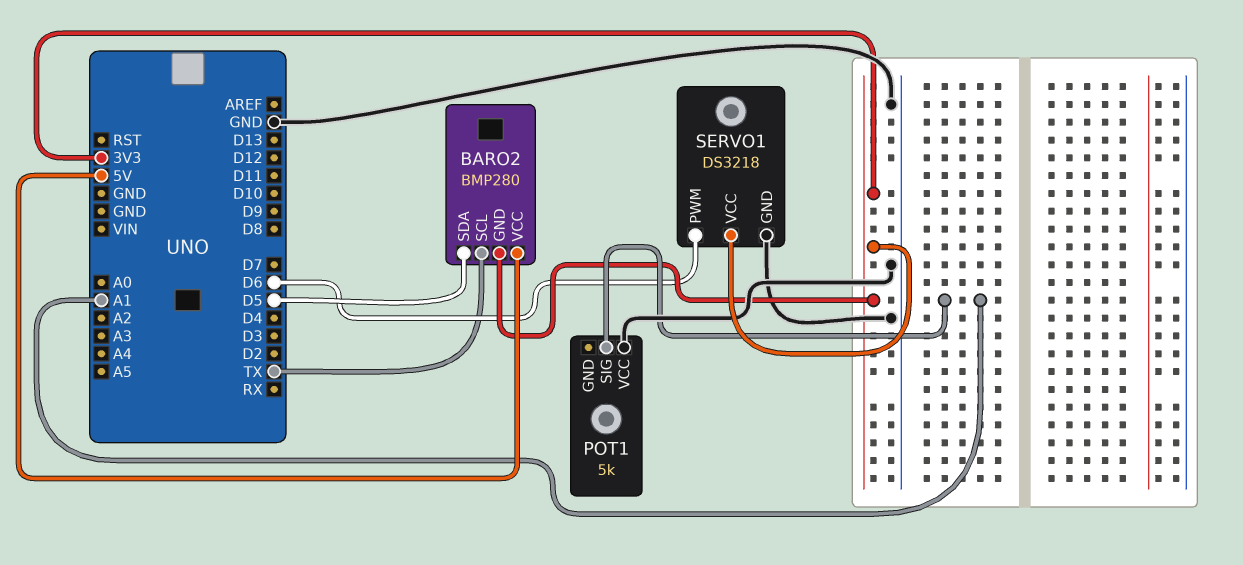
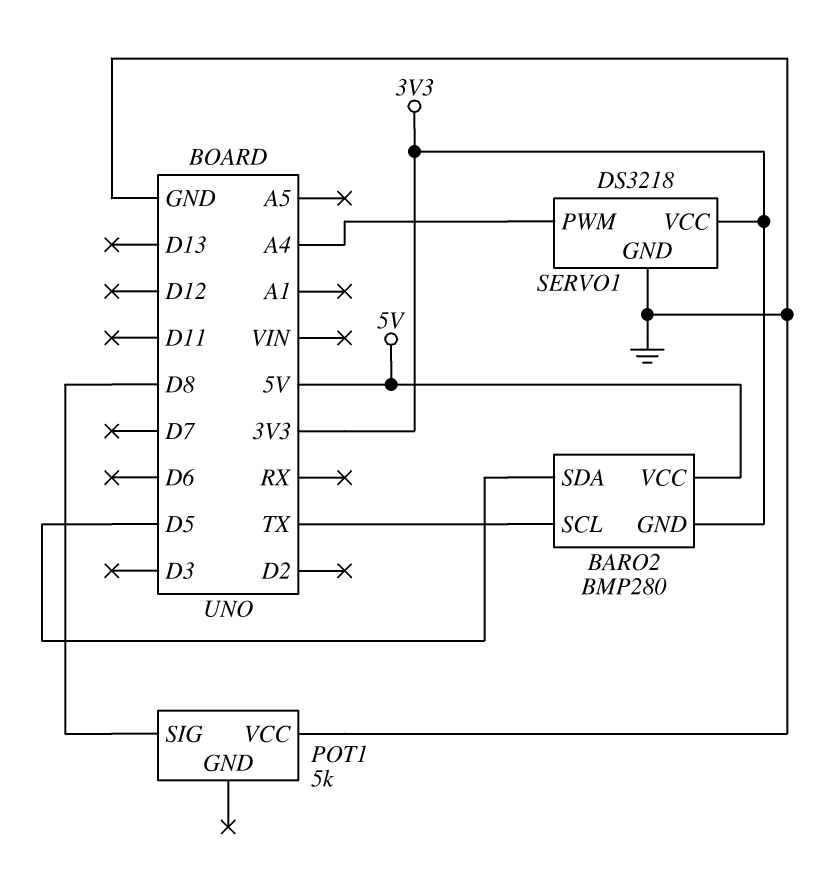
POT1 pin SIG: A1 -> D8
SERVO1 pin PWM: D6 -> A4

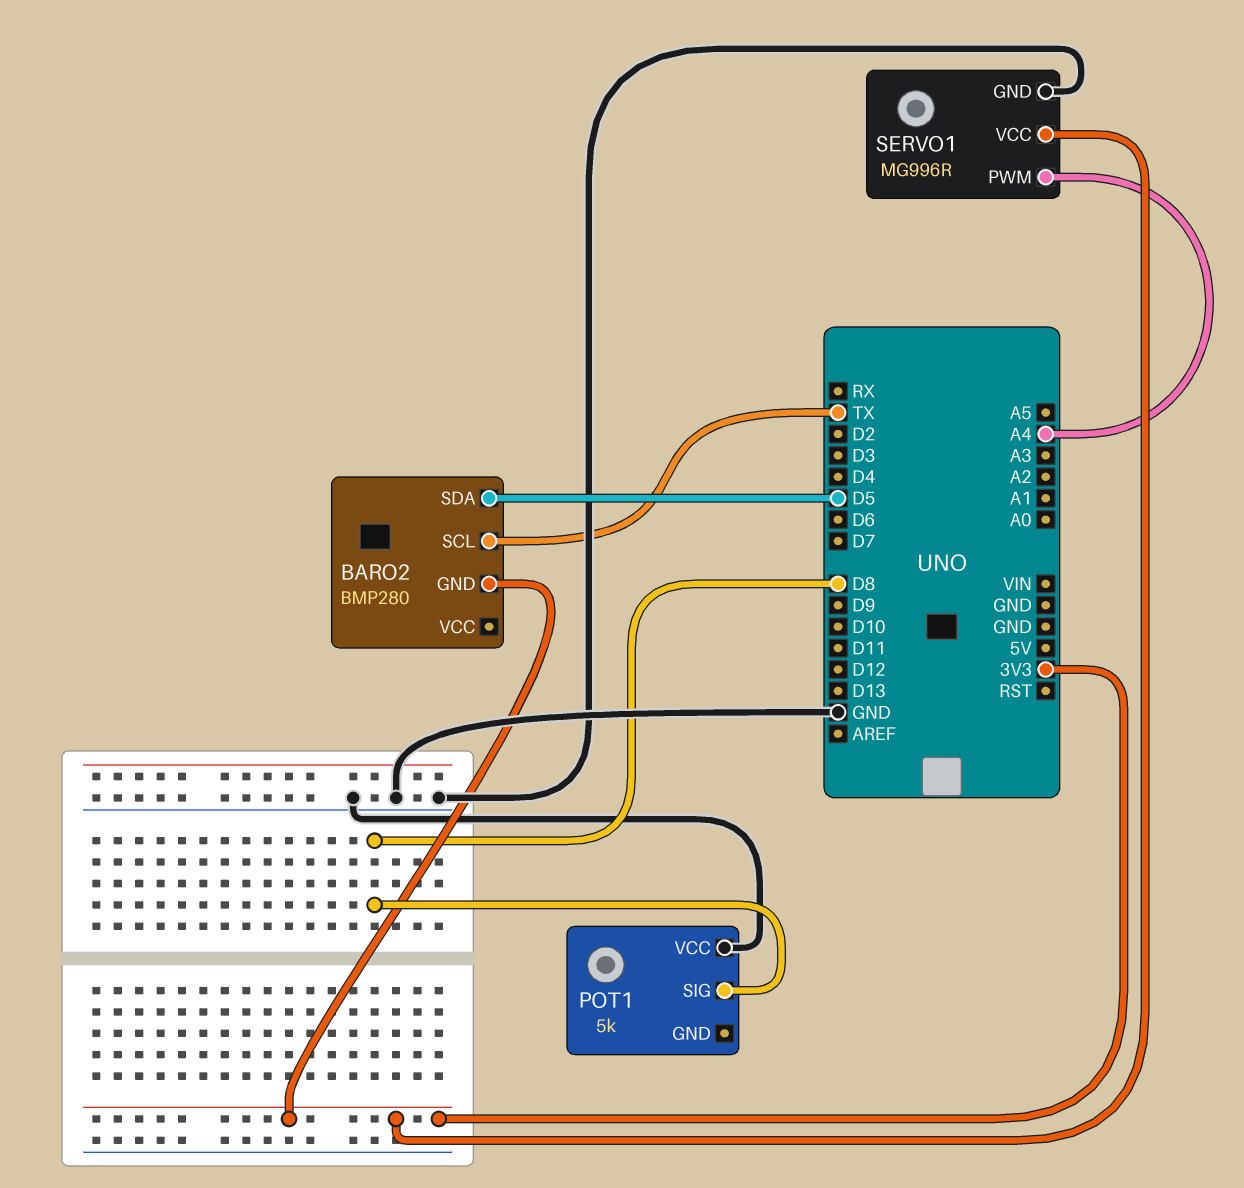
BARO2 pin VCC: 5V -> none
SERVO1: DS3218 -> MG996R

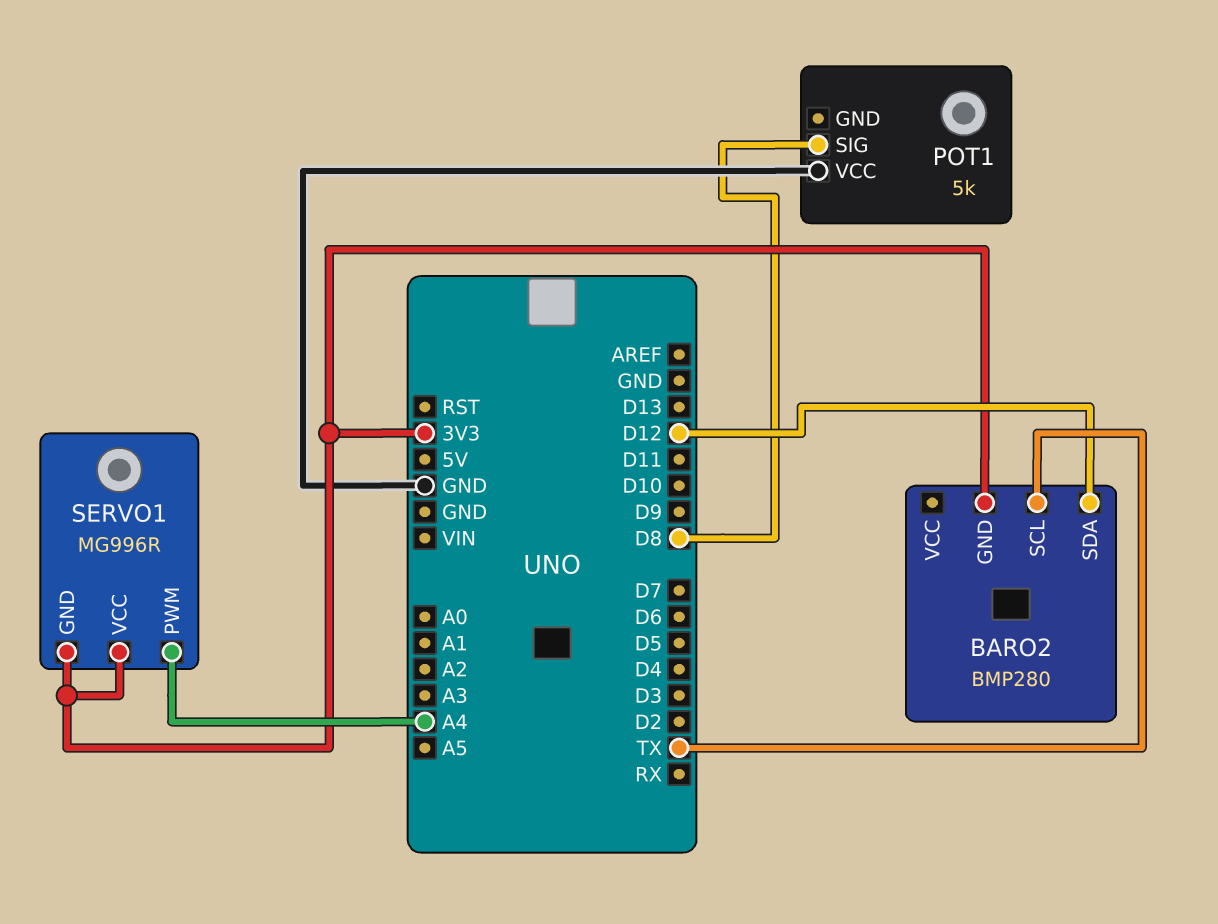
BARO2 pin SDA: D5 -> D12
SERVO1 pin GND: GND -> 3V3

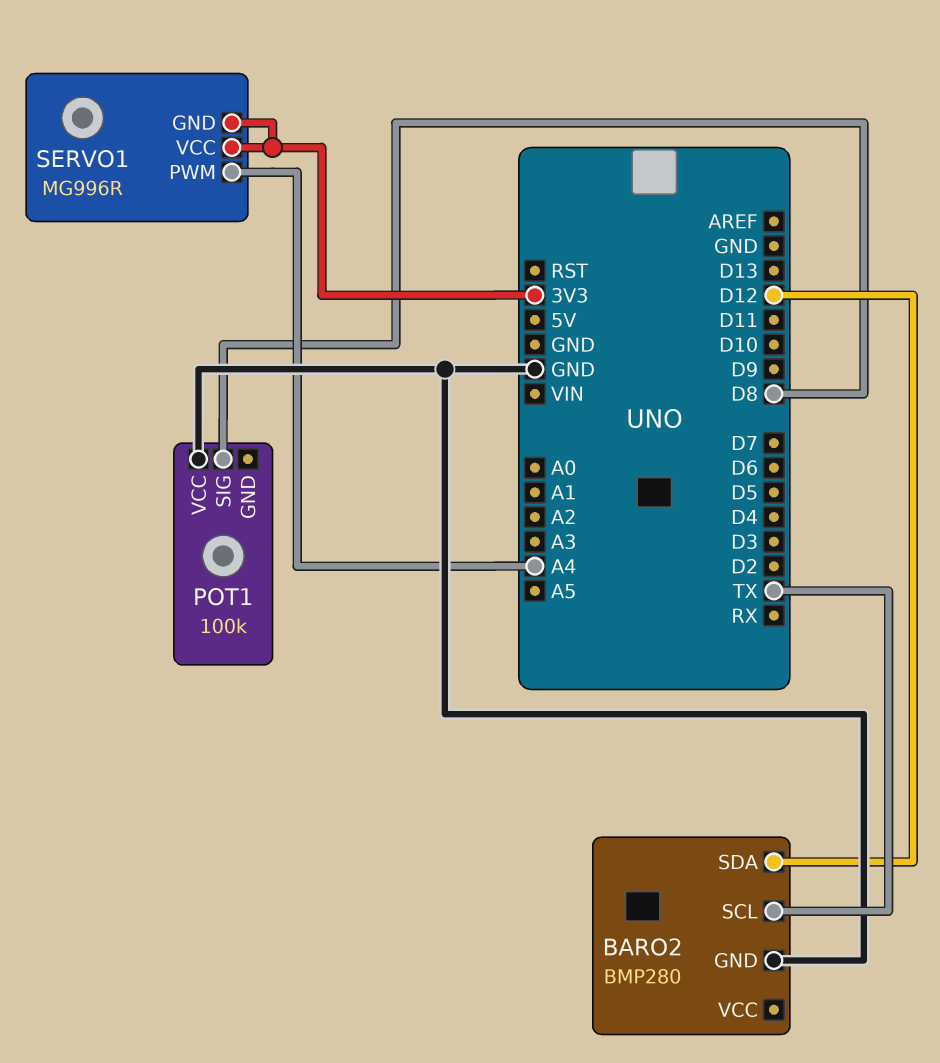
BARO2 pin GND: 3V3 -> GND
POT1: 5k -> 100k

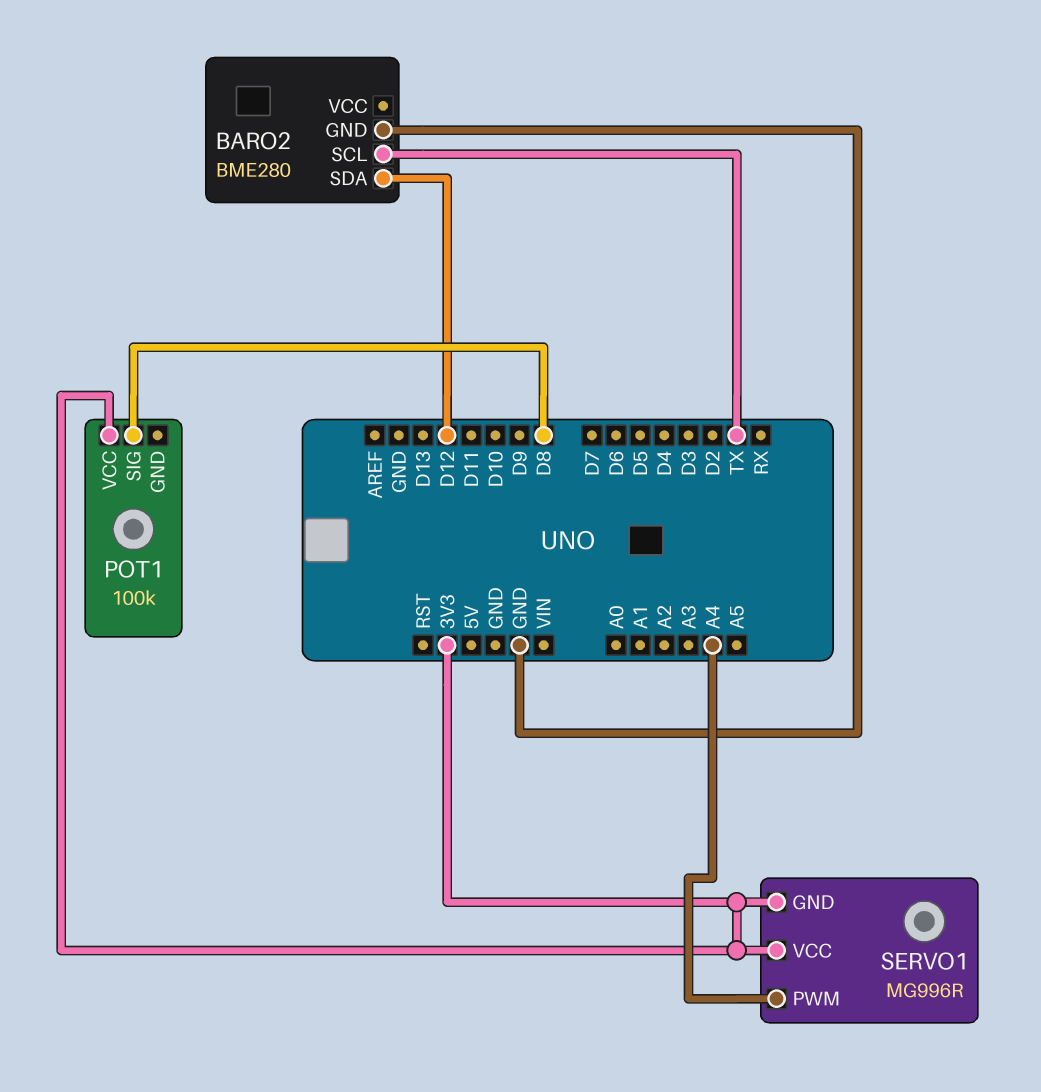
BARO2: BMP280 -> BME280
POT1 pin VCC: GND -> 3V3

